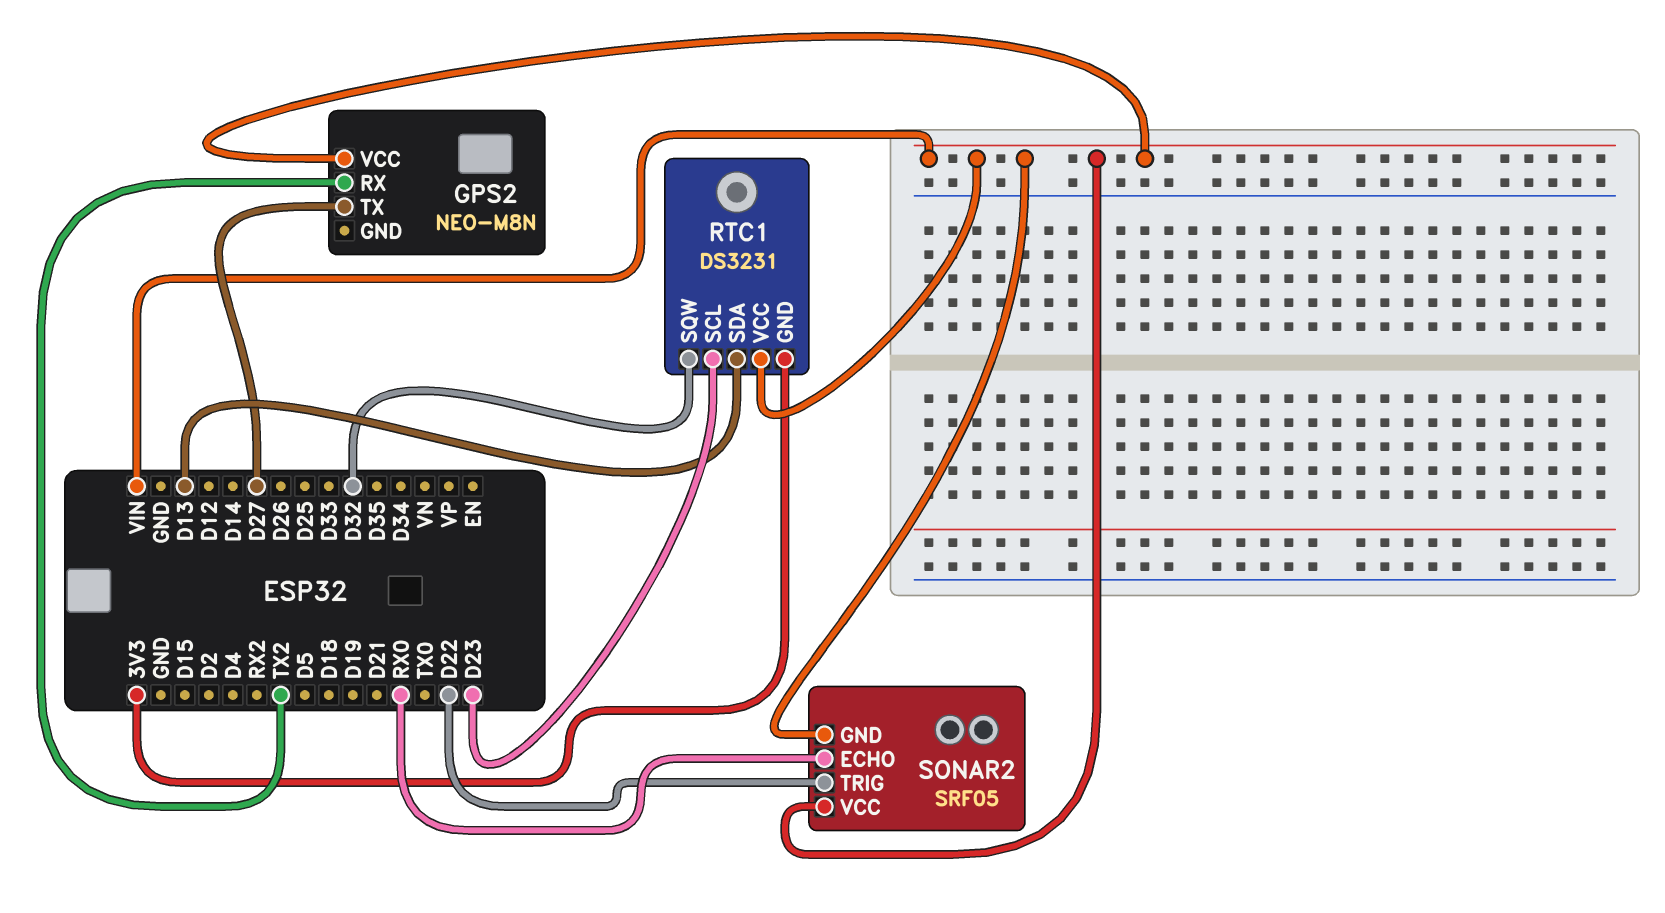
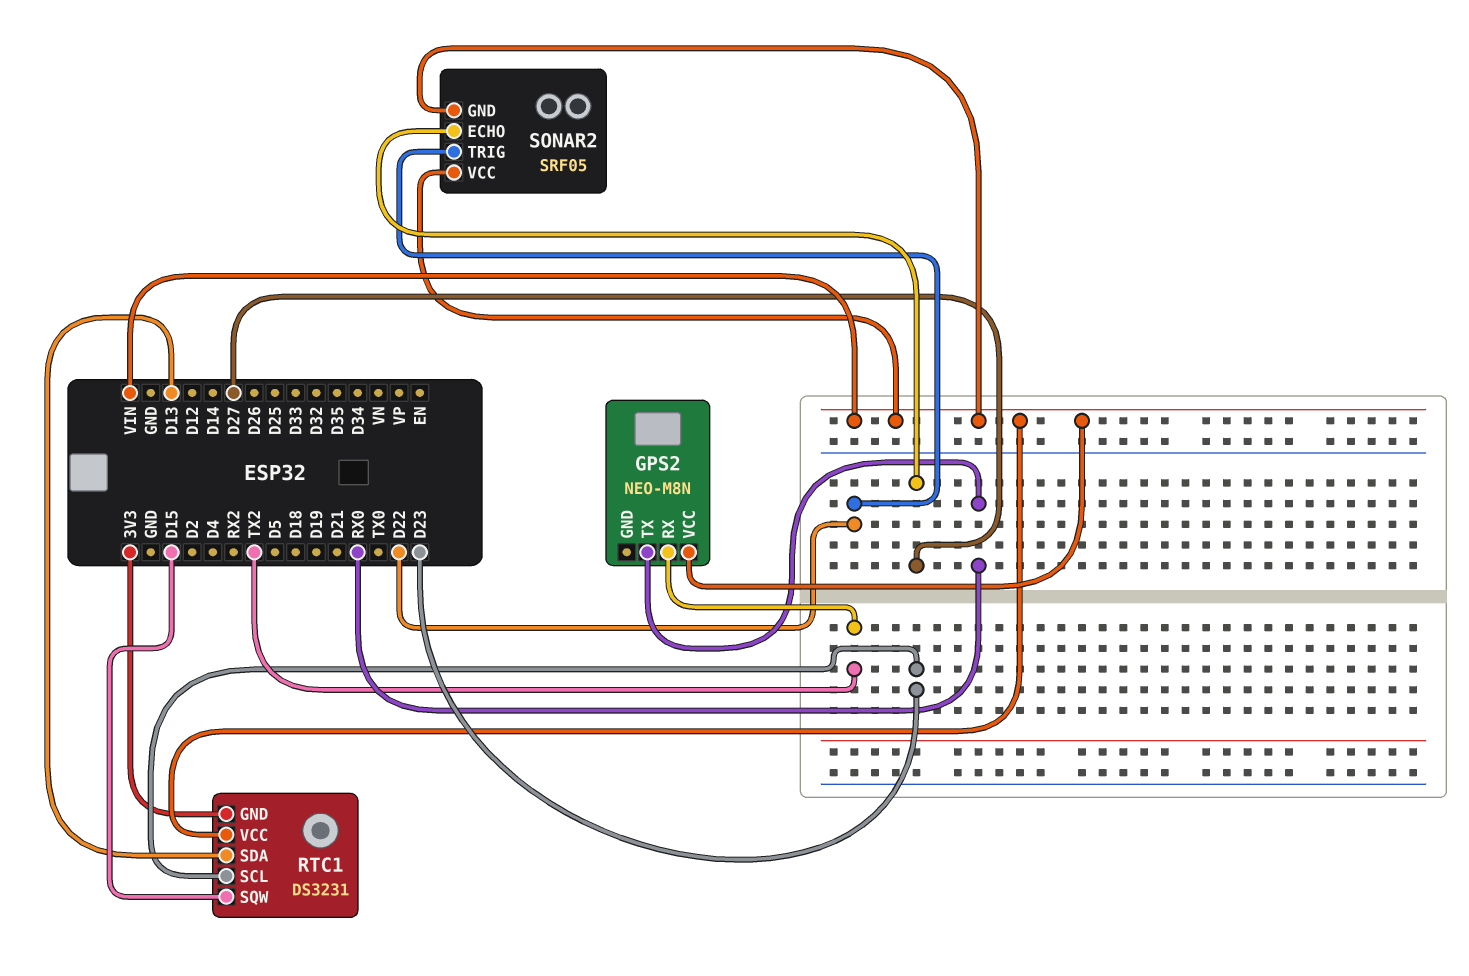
GPS2 pin TX: D27 -> RX0
RTC1 pin SQW: D32 -> D15
SONAR2 pin ECHO: RX0 -> D27

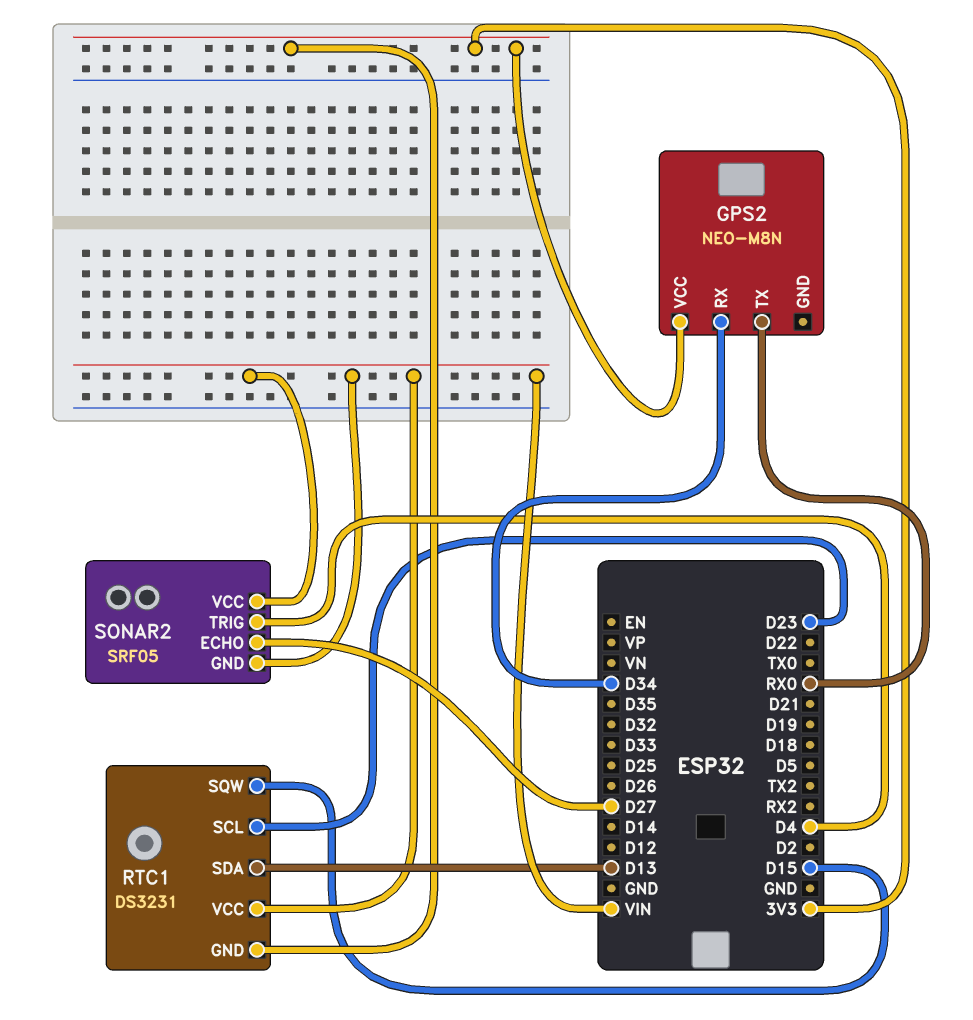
GPS2 pin RX: TX2 -> D34
GPS2 pin VCC: VIN -> 3V3
SONAR2 pin TRIG: D22 -> D4

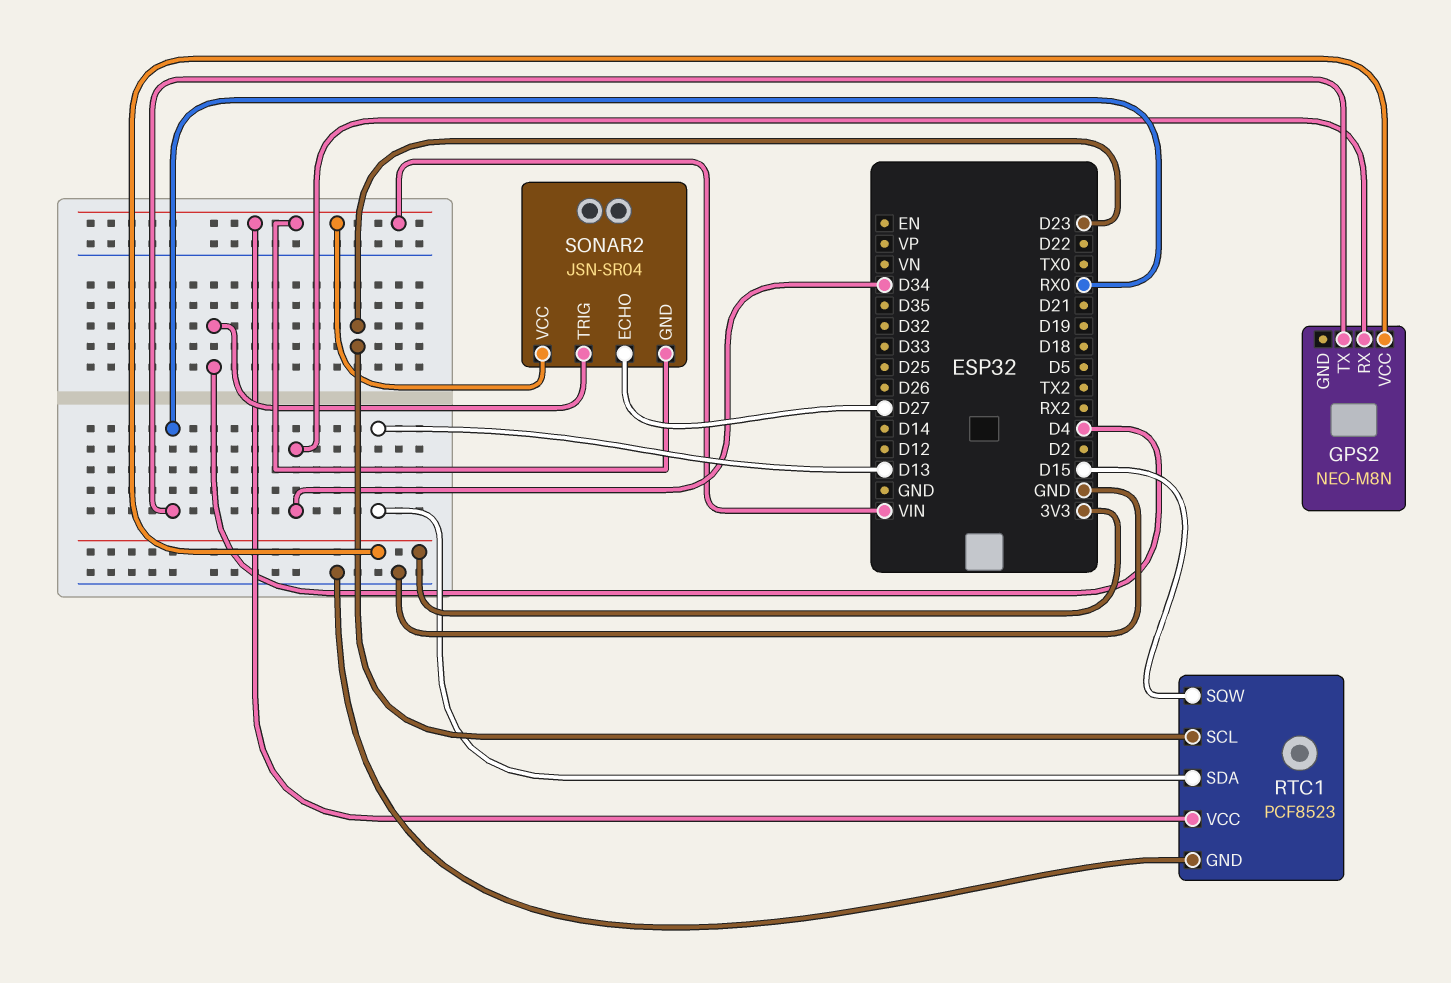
RTC1: DS3231 -> PCF8523
RTC1 pin GND: 3V3 -> GND
SONAR2: SRF05 -> JSN-SR04

